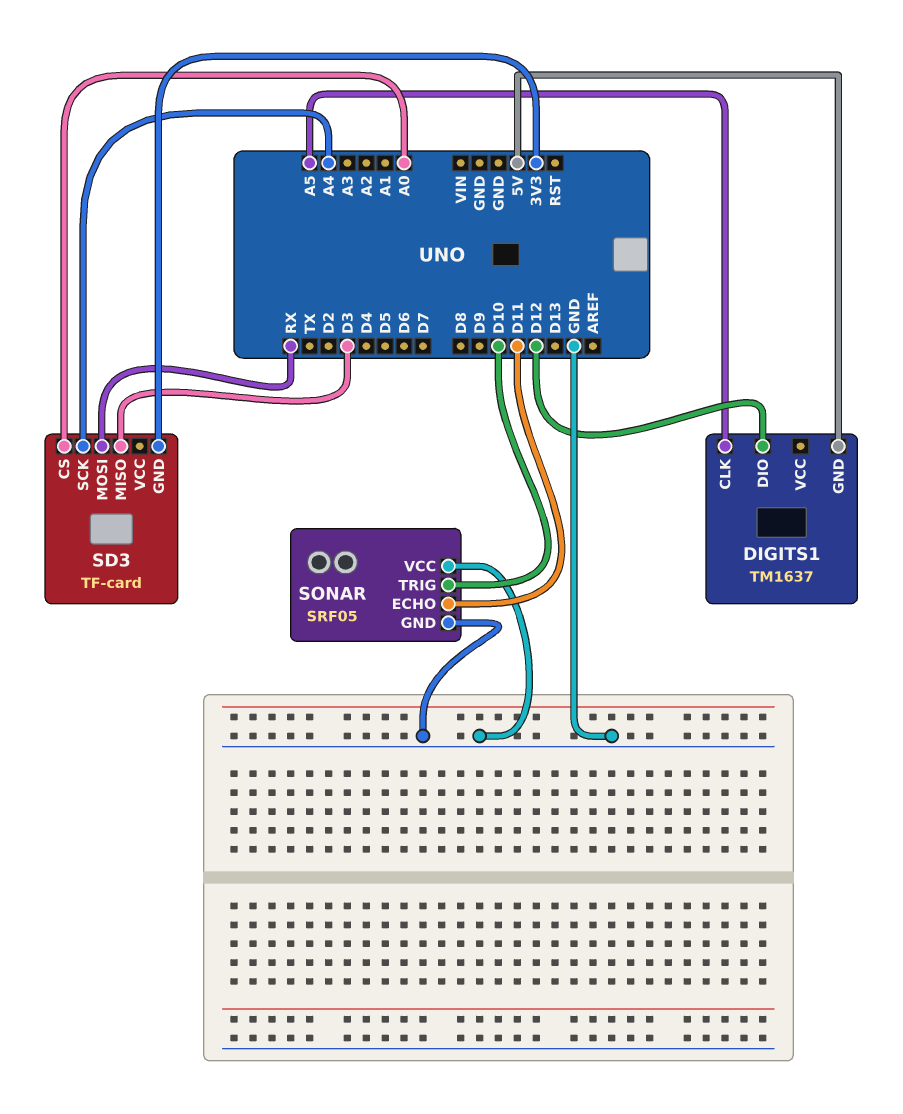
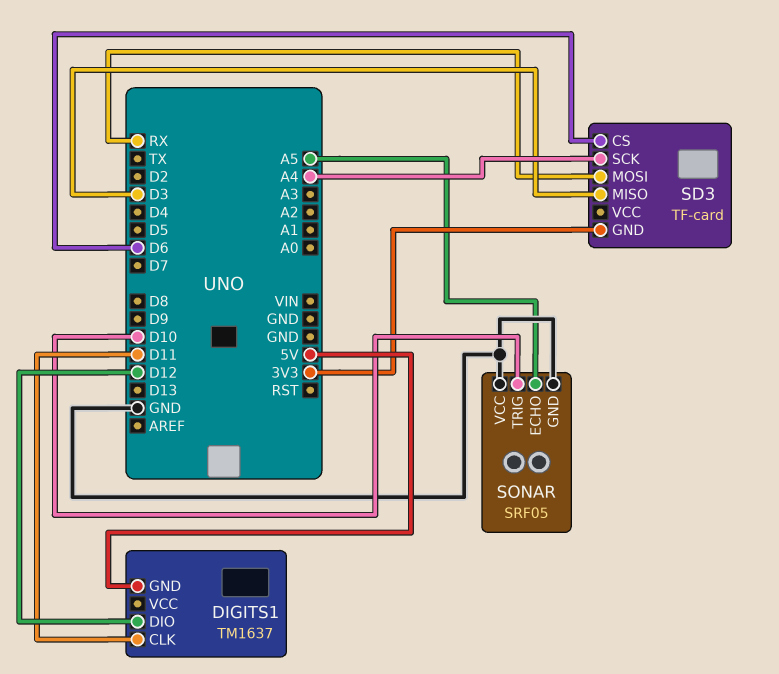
DIGITS1 pin CLK: A5 -> D11
SD3 pin CS: A0 -> D6
SONAR pin ECHO: D11 -> A5

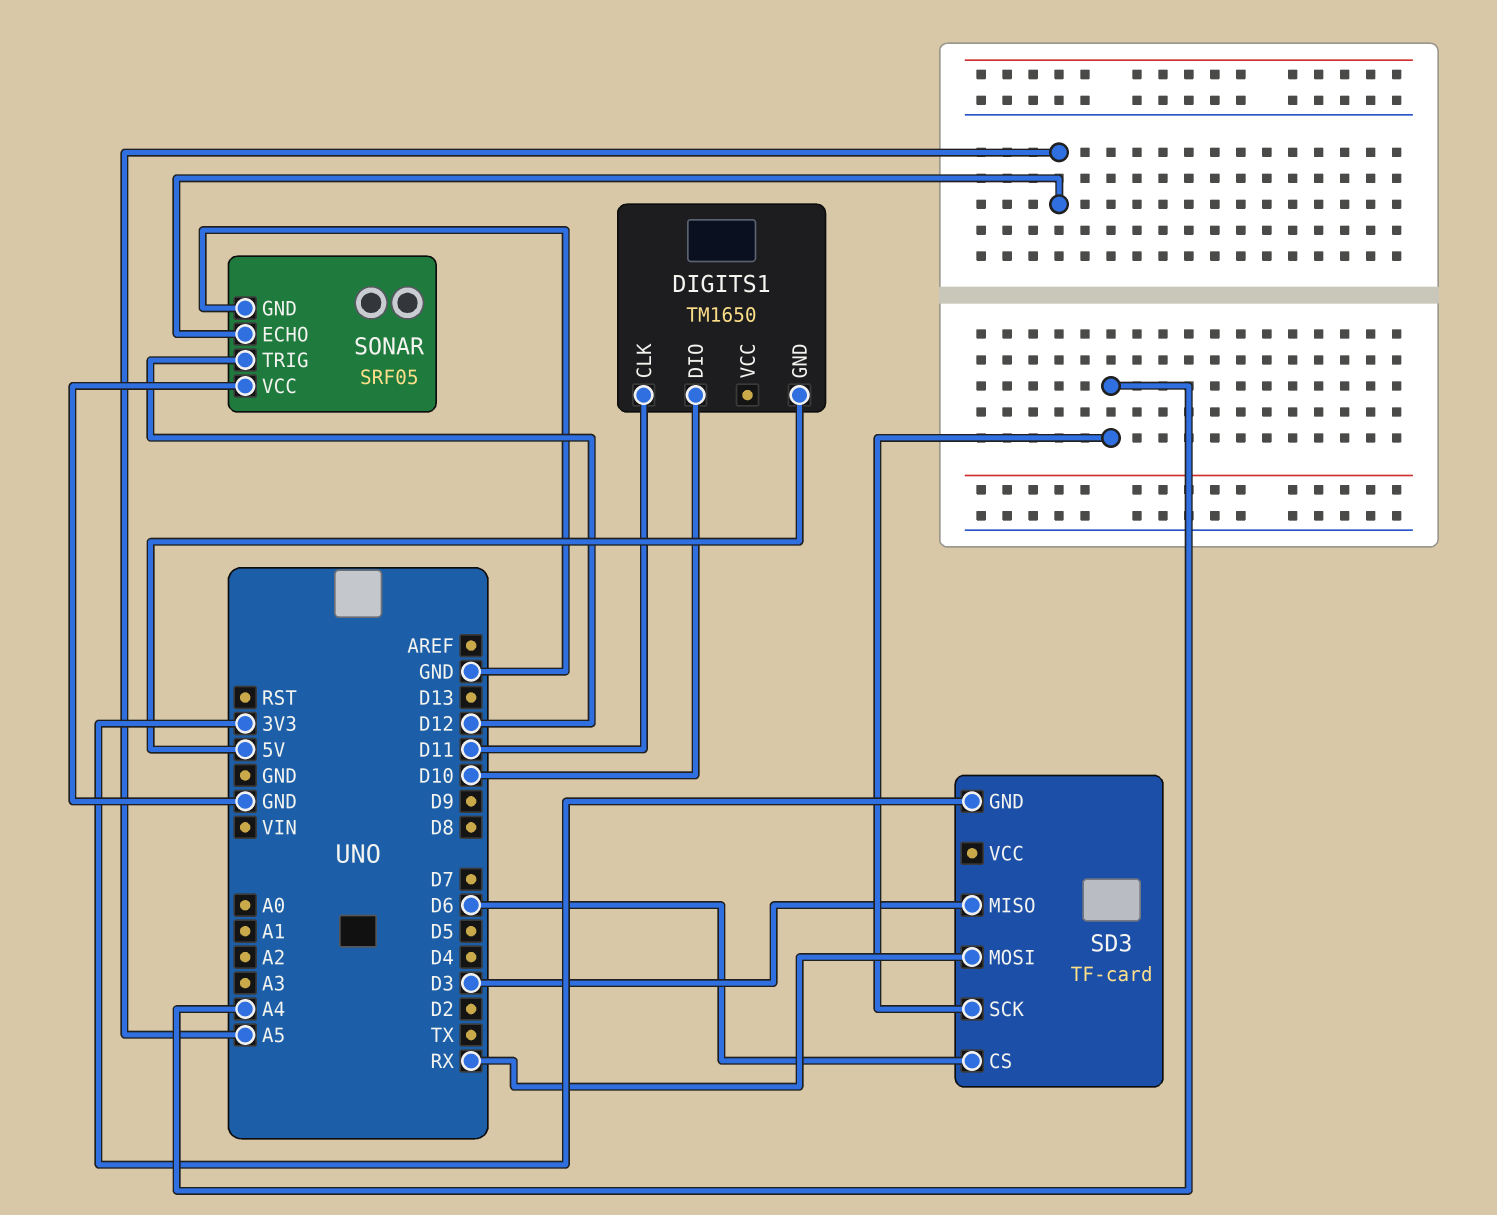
DIGITS1: TM1637 -> TM1650
DIGITS1 pin DIO: D12 -> D10
SONAR pin TRIG: D10 -> D12

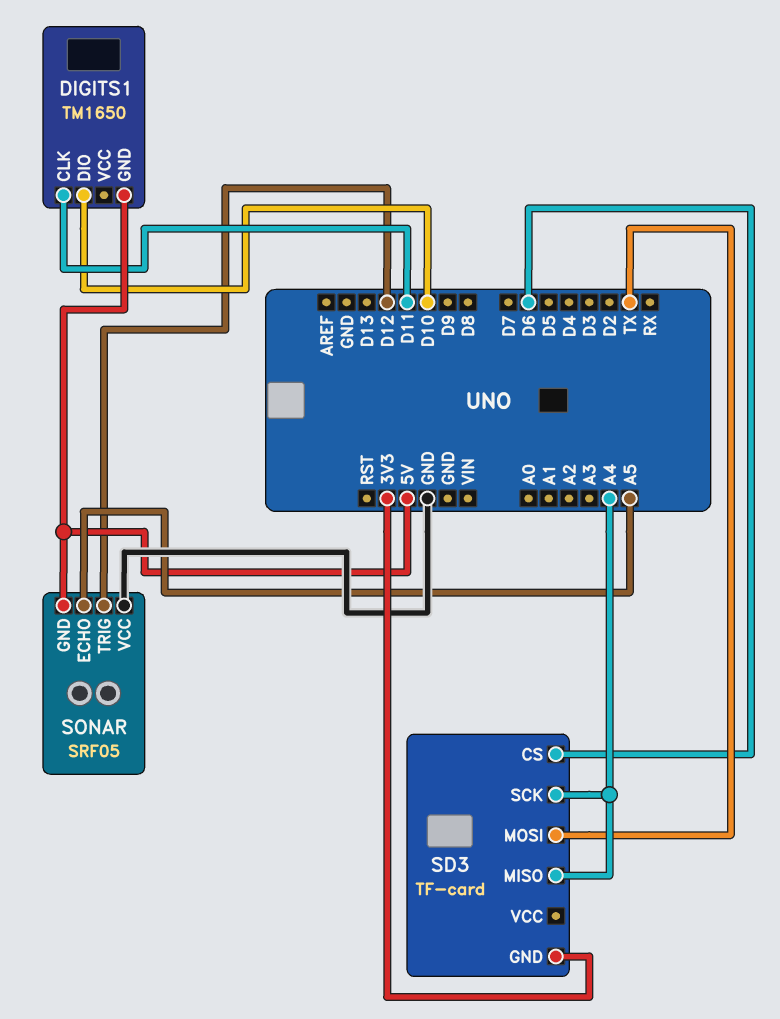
SD3 pin MISO: D3 -> A4
SD3 pin MOSI: RX -> TX
SONAR pin GND: GND -> 5V

